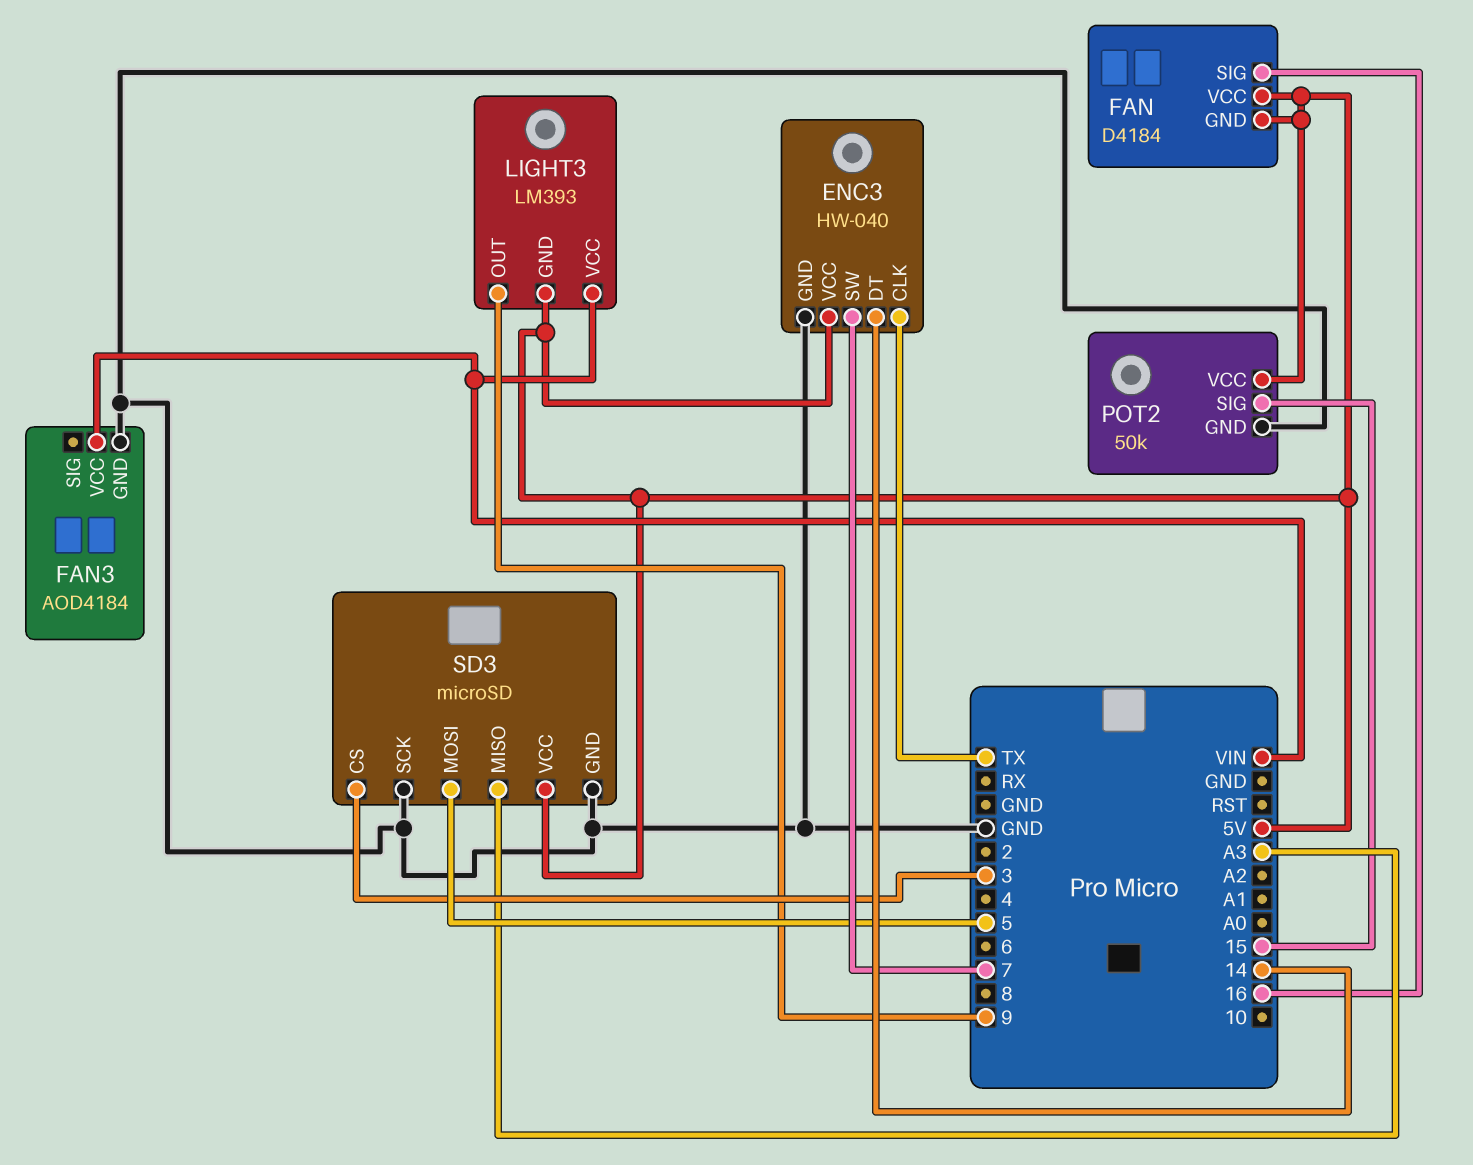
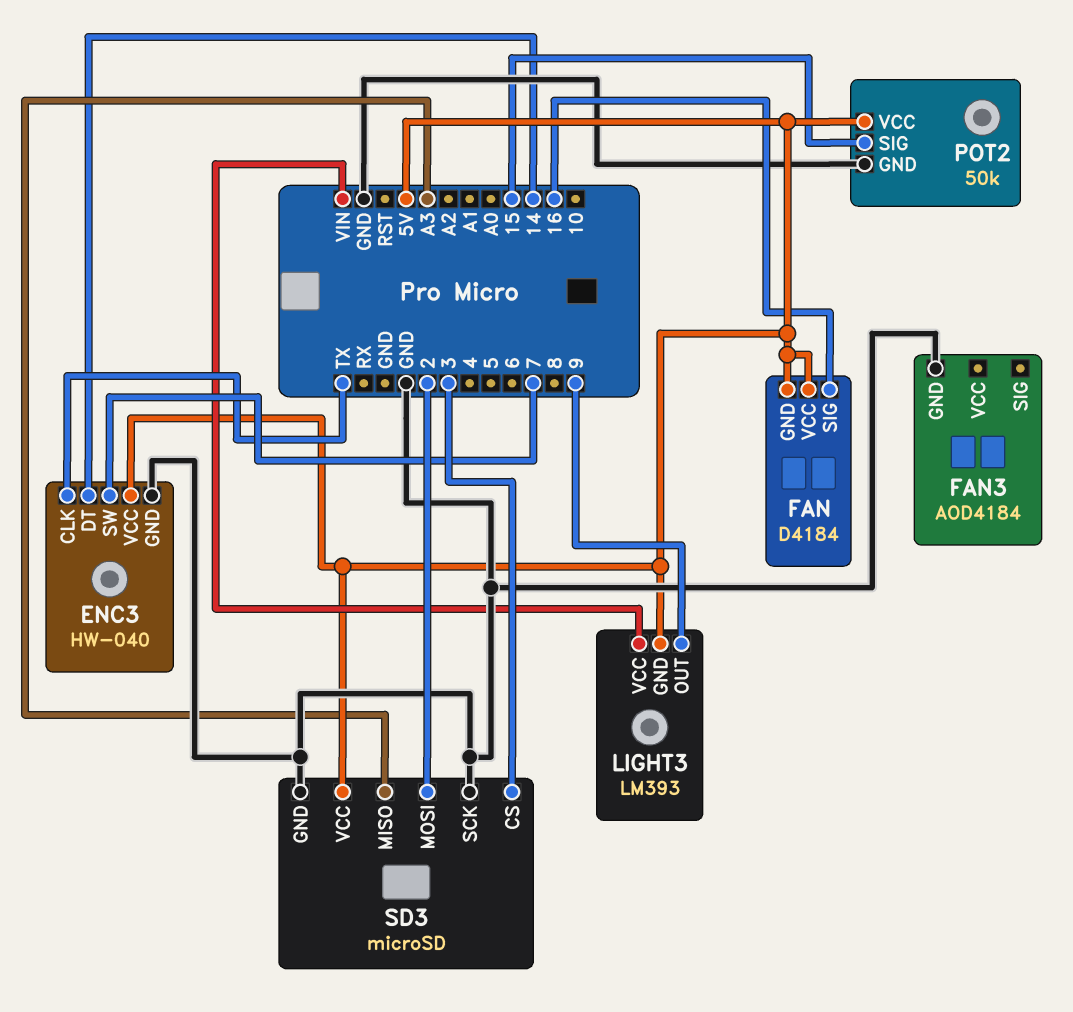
FAN3 pin VCC: VIN -> none
SD3 pin MOSI: 5 -> 2

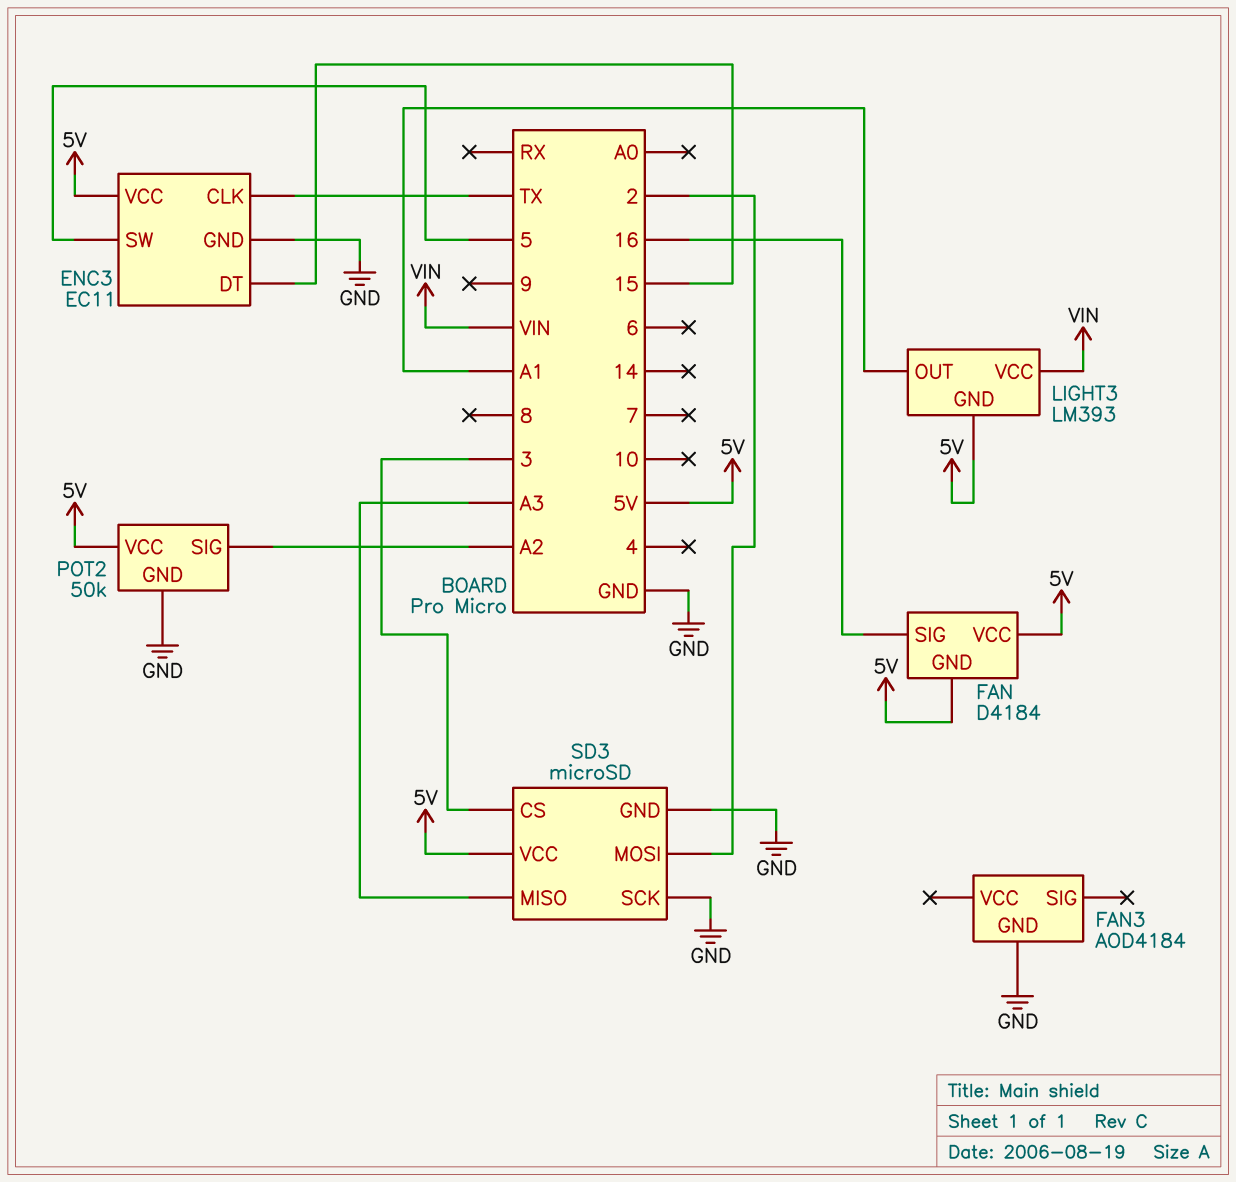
ENC3: HW-040 -> EC11
ENC3 pin DT: 14 -> 15
ENC3 pin SW: 7 -> 5
LIGHT3 pin OUT: 9 -> A1
POT2 pin SIG: 15 -> A2

